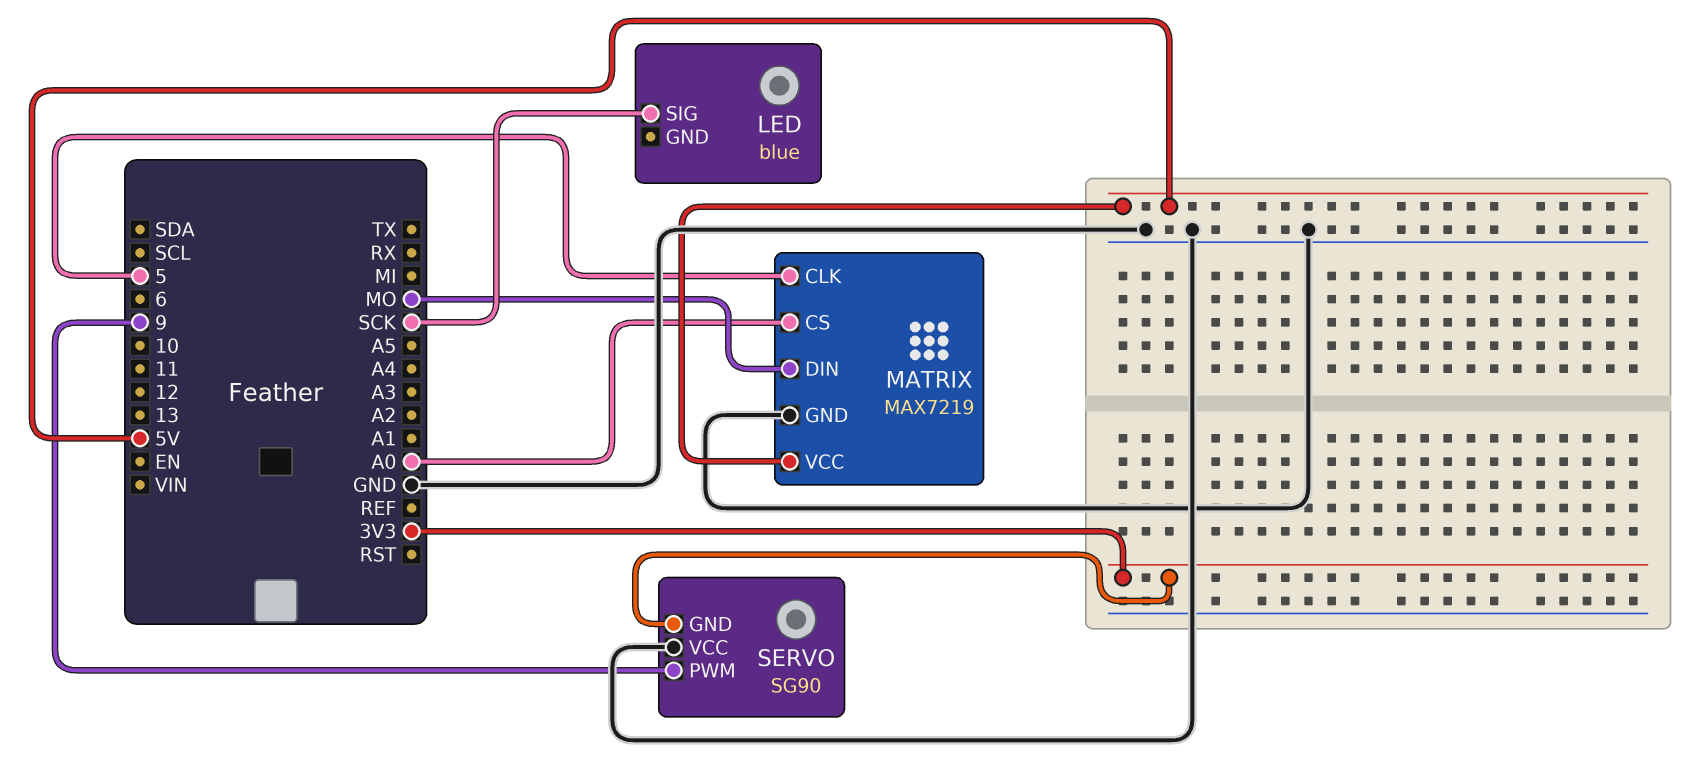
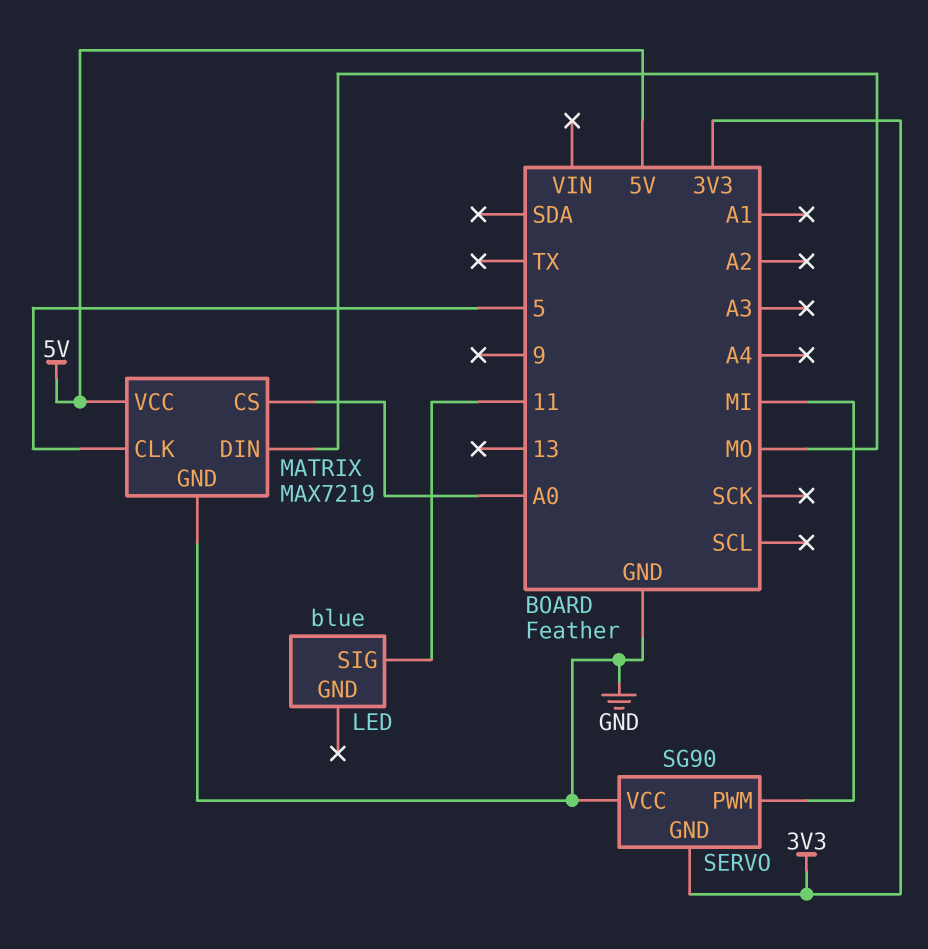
LED pin SIG: SCK -> 11
SERVO pin PWM: 9 -> MI

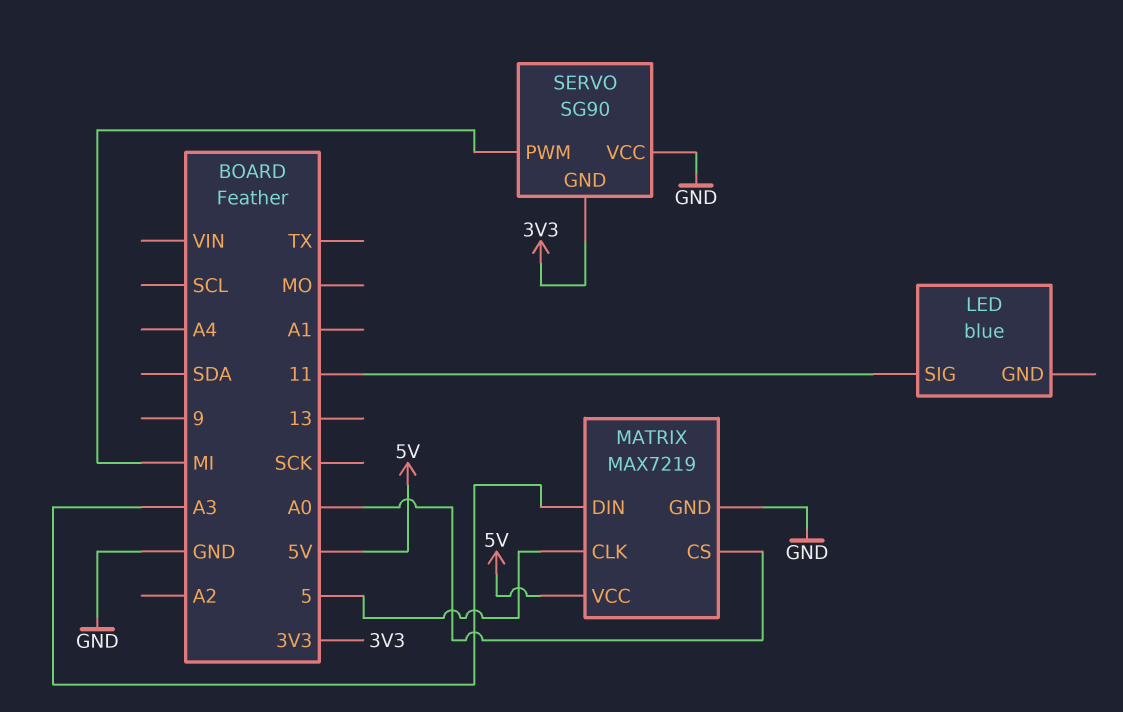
MATRIX pin DIN: MO -> A3

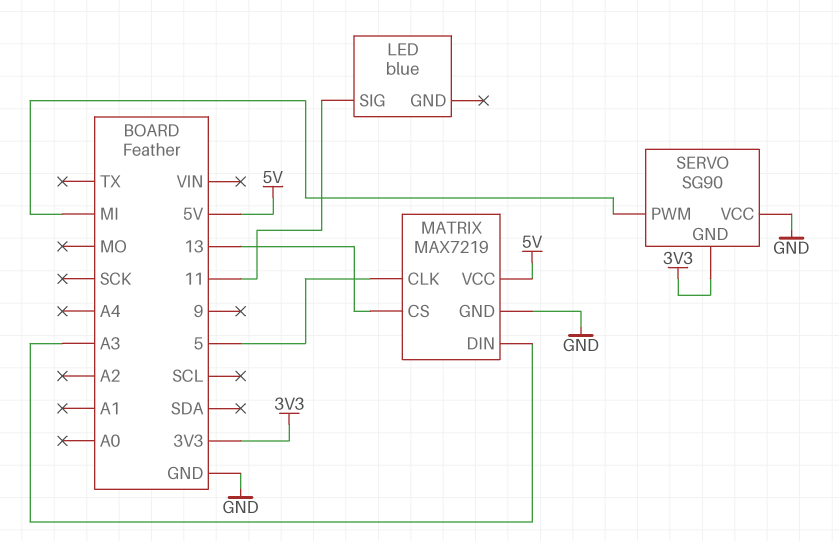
MATRIX pin CS: A0 -> 13

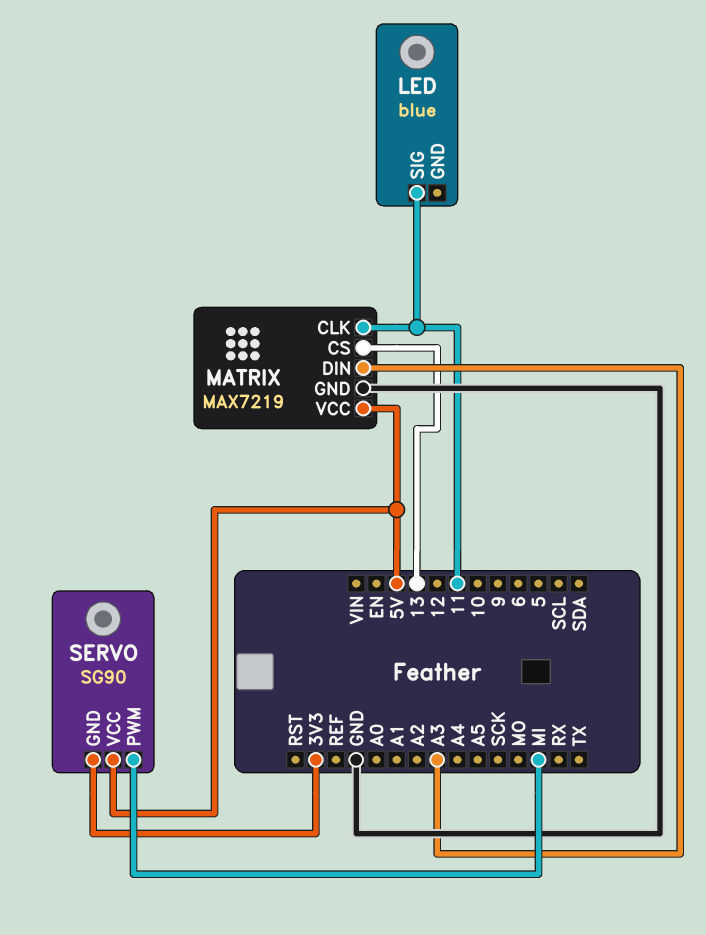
MATRIX pin CLK: 5 -> 11
SERVO pin VCC: GND -> 5V

